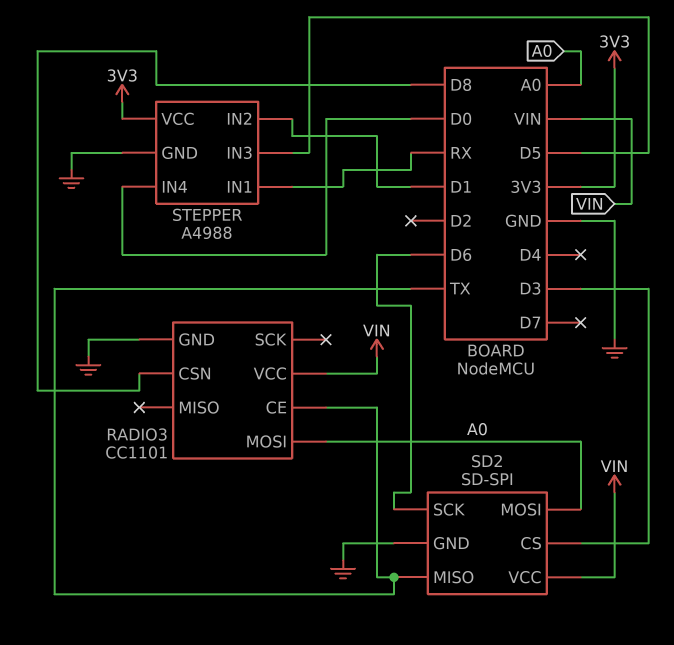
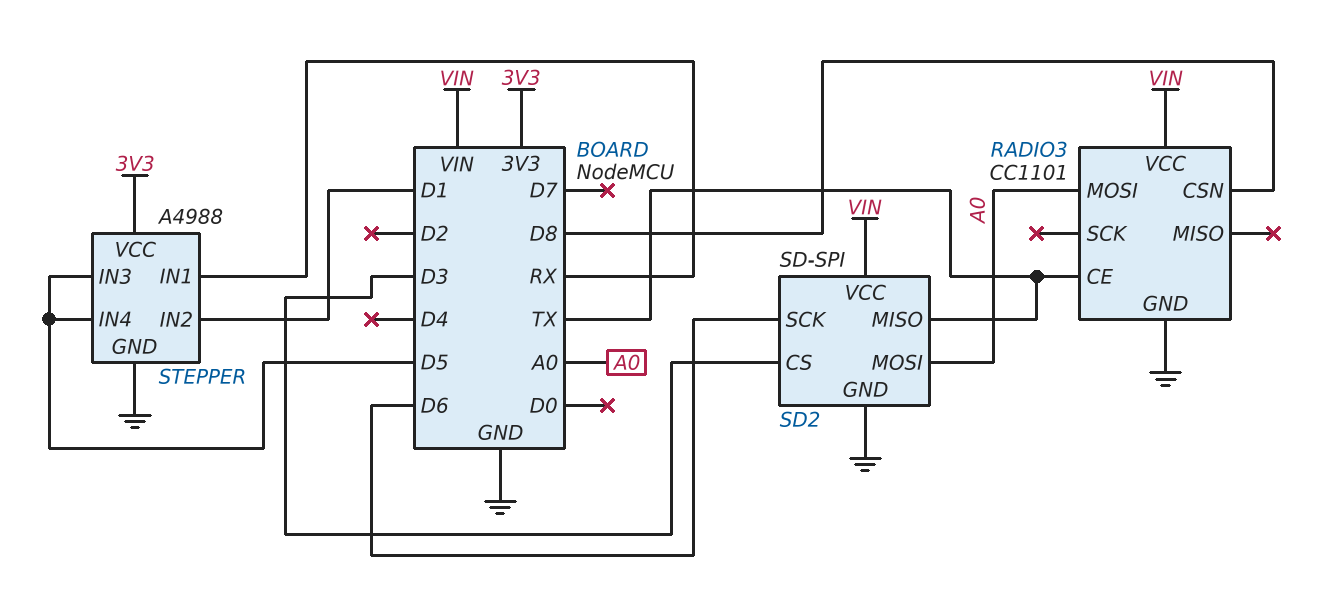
STEPPER pin IN4: D0 -> D5

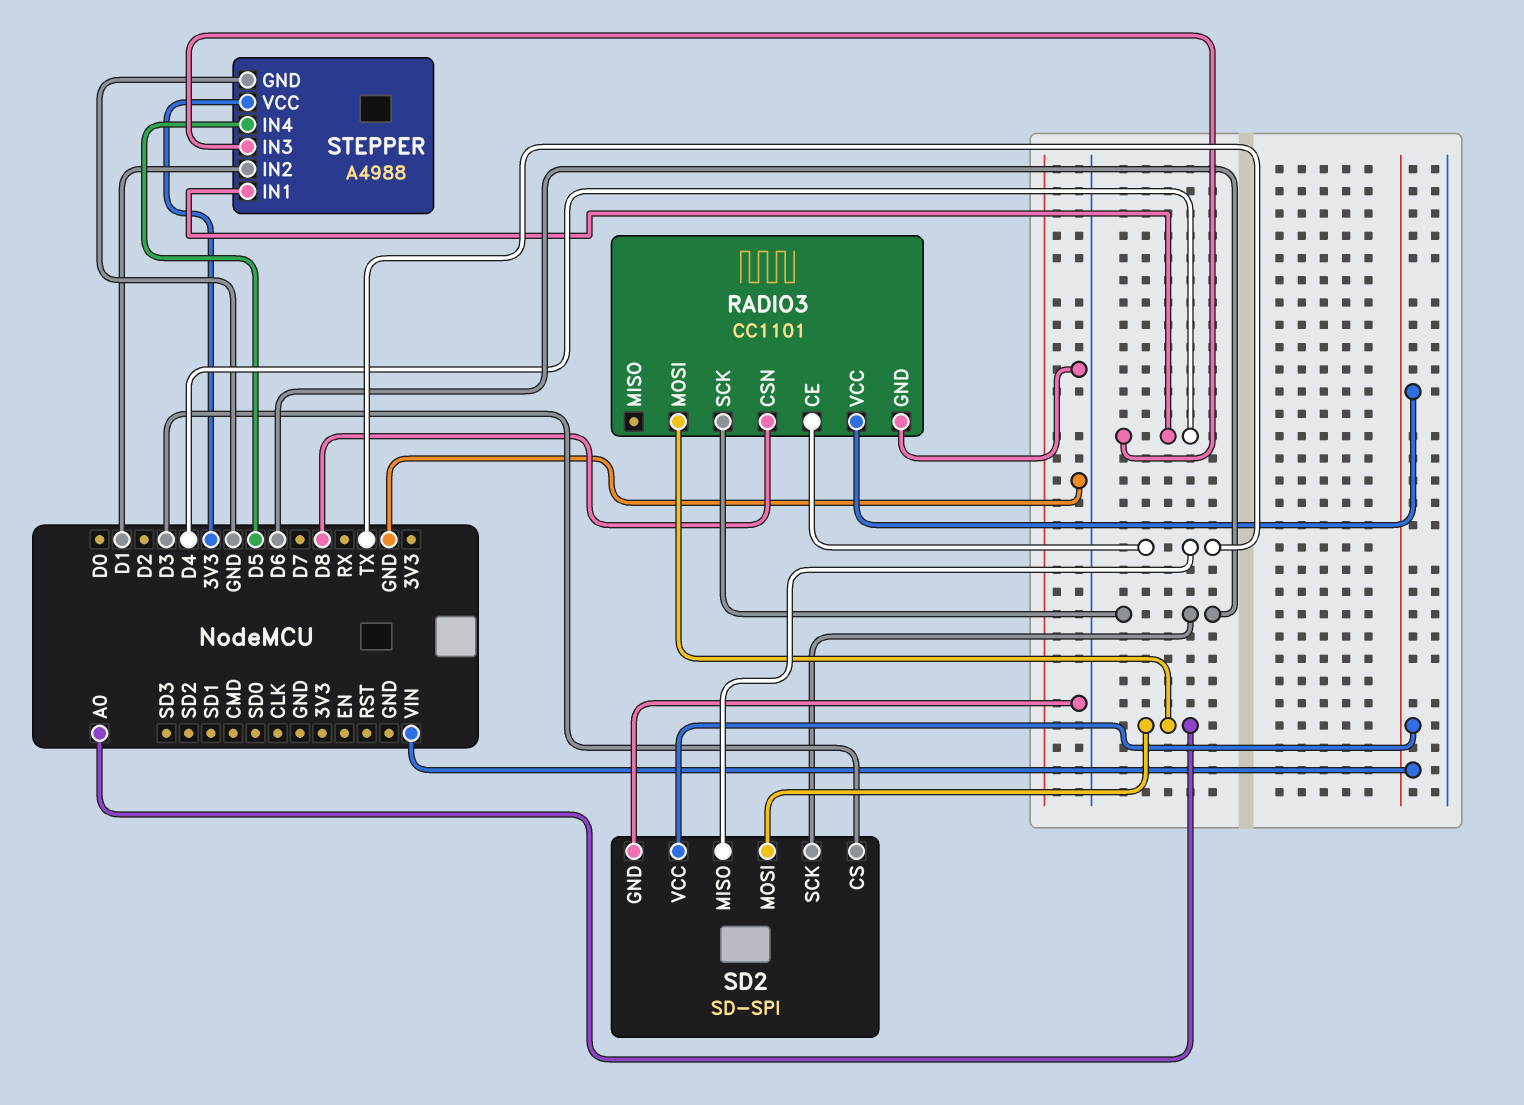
RADIO3 pin SCK: none -> D6
STEPPER pin IN1: RX -> D4
STEPPER pin IN3: D5 -> D4

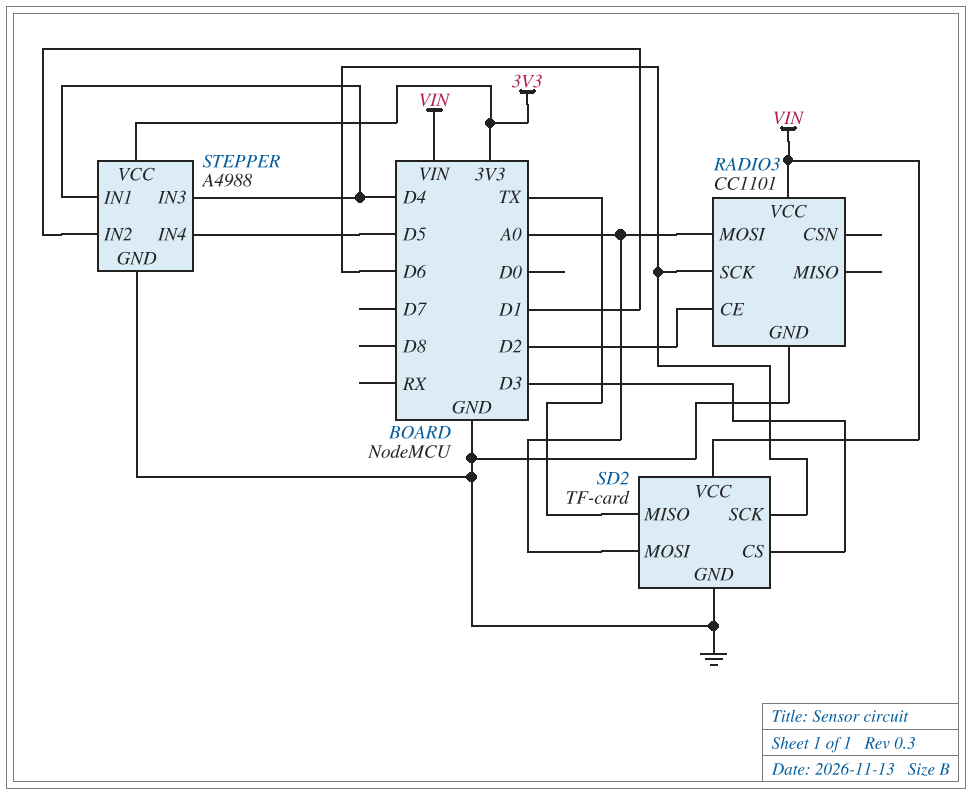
RADIO3 pin CE: TX -> D2
RADIO3 pin CSN: D8 -> none
SD2: SD-SPI -> TF-card

